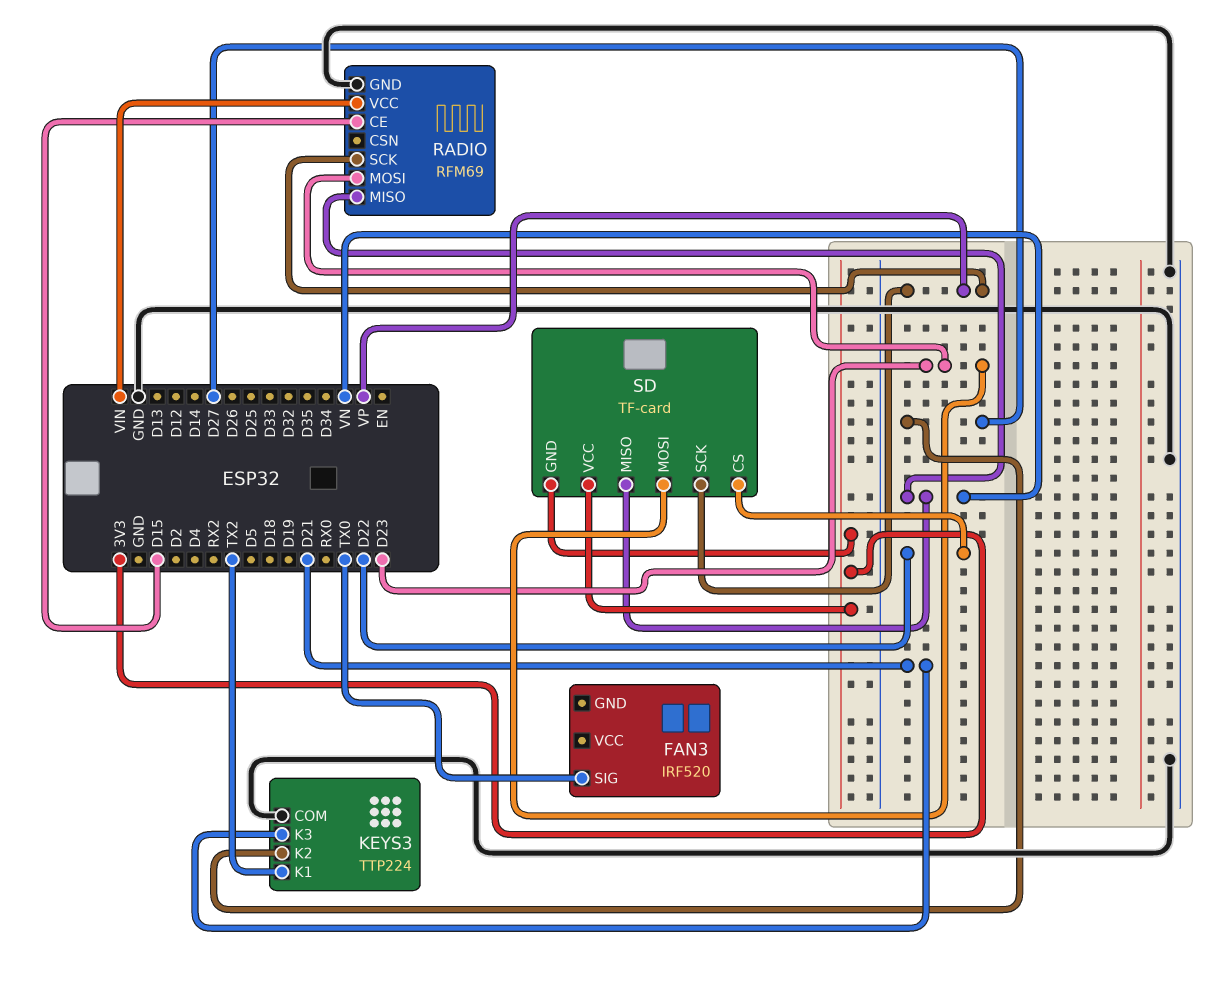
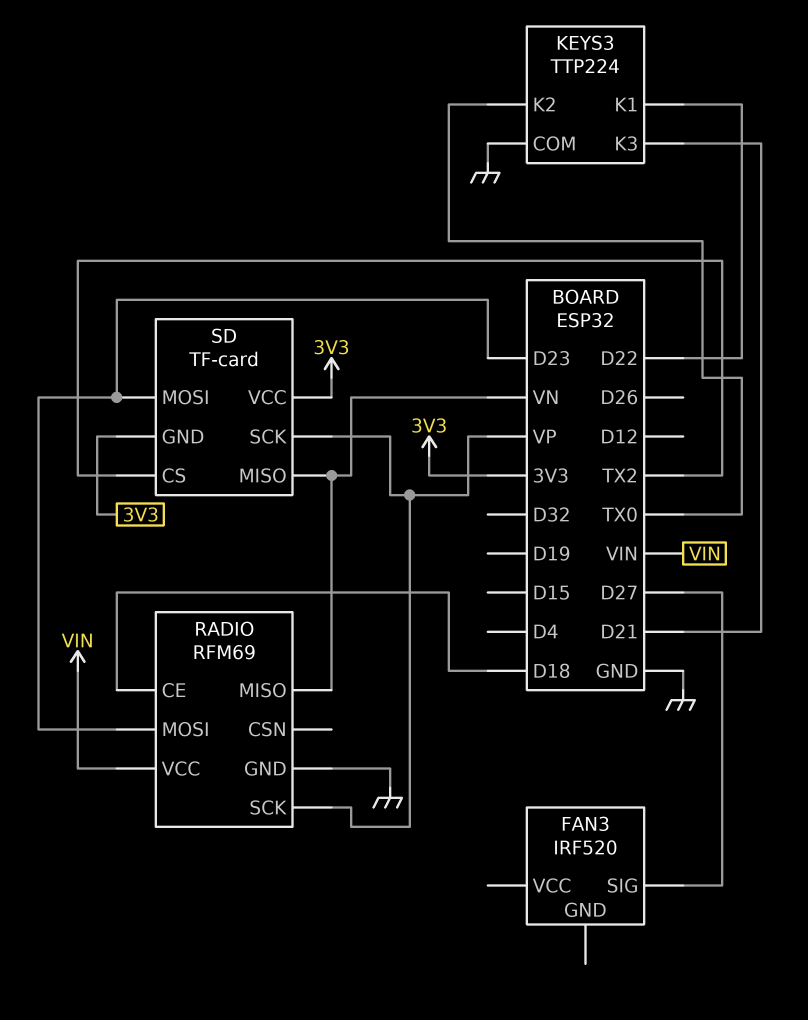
FAN3 pin SIG: TX0 -> D27
KEYS3 pin K1: TX2 -> D22
KEYS3 pin K2: D27 -> TX0
RADIO pin CE: D15 -> D18
SD pin CS: D22 -> TX2

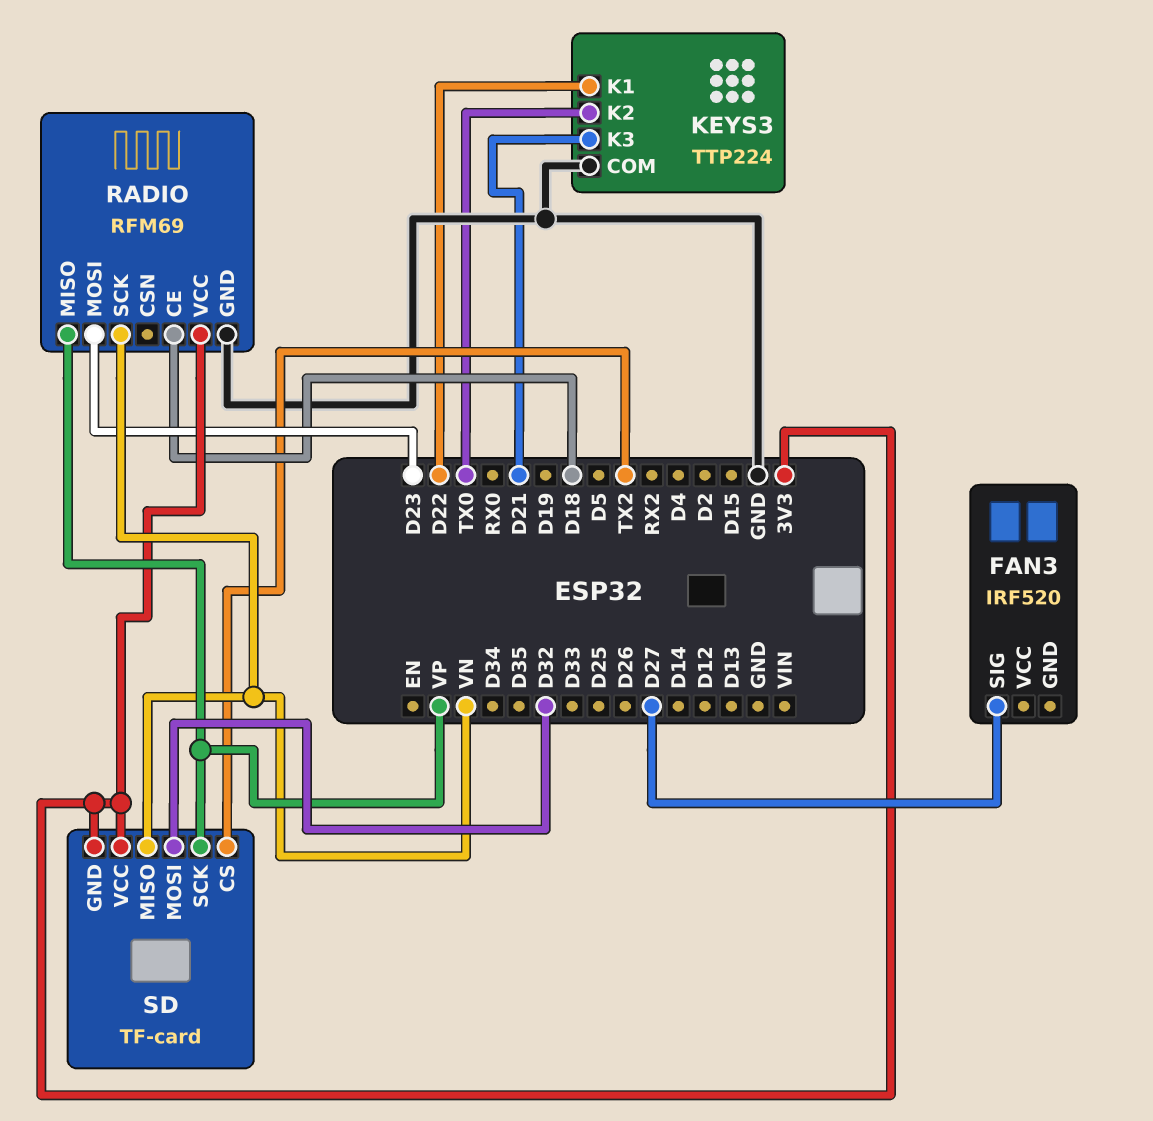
RADIO pin MISO: VN -> VP
RADIO pin SCK: VP -> VN
RADIO pin VCC: VIN -> 3V3
SD pin MOSI: D23 -> D32

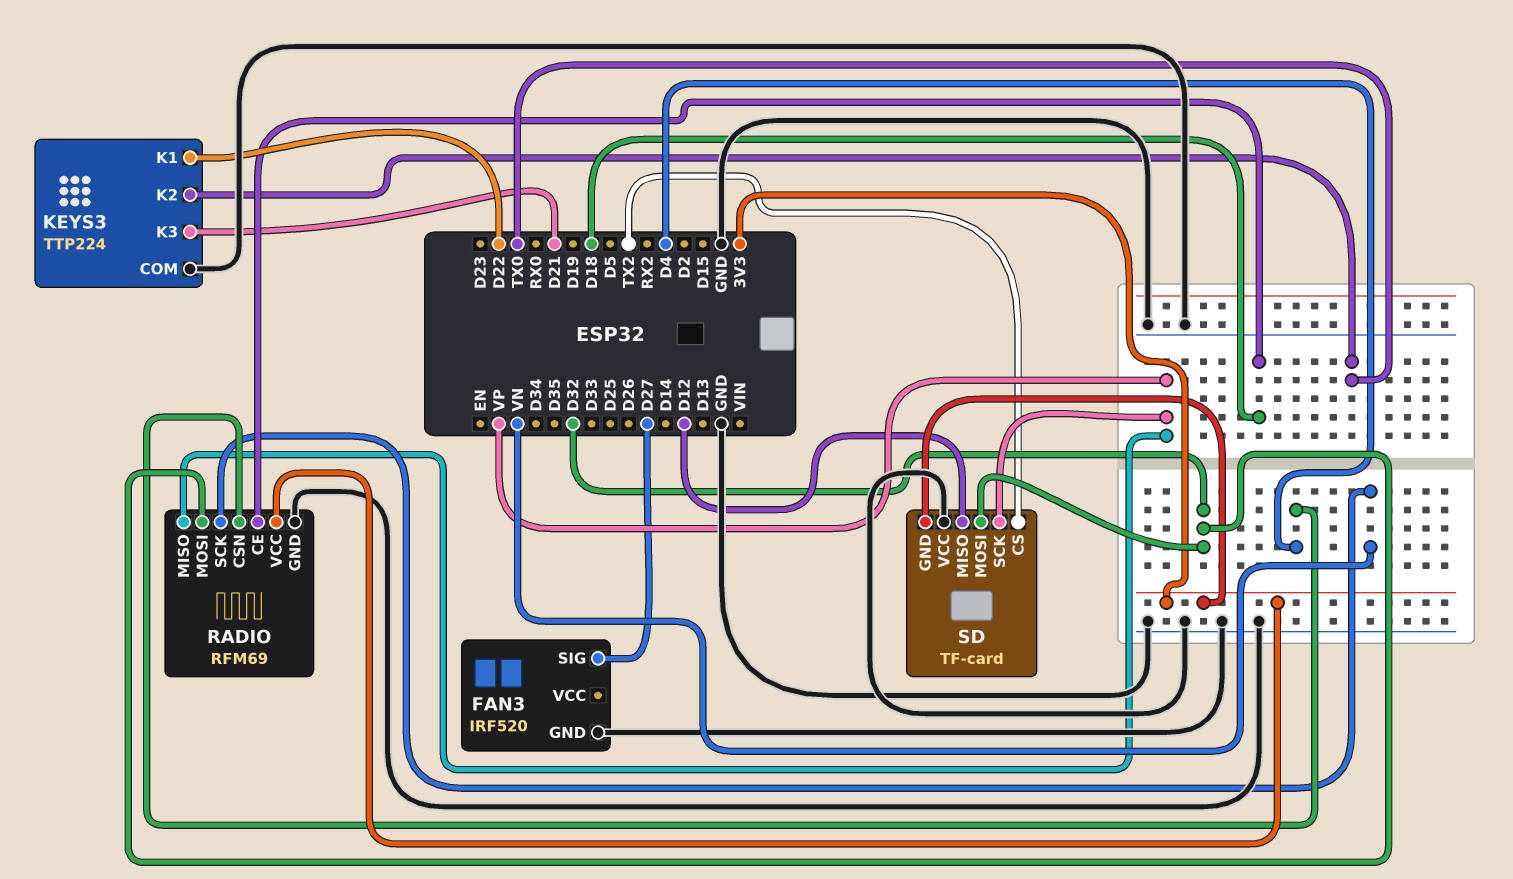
FAN3 pin GND: none -> GND
RADIO pin CSN: none -> D4
RADIO pin MOSI: D23 -> D32
SD pin MISO: VN -> D12
SD pin VCC: 3V3 -> GND

